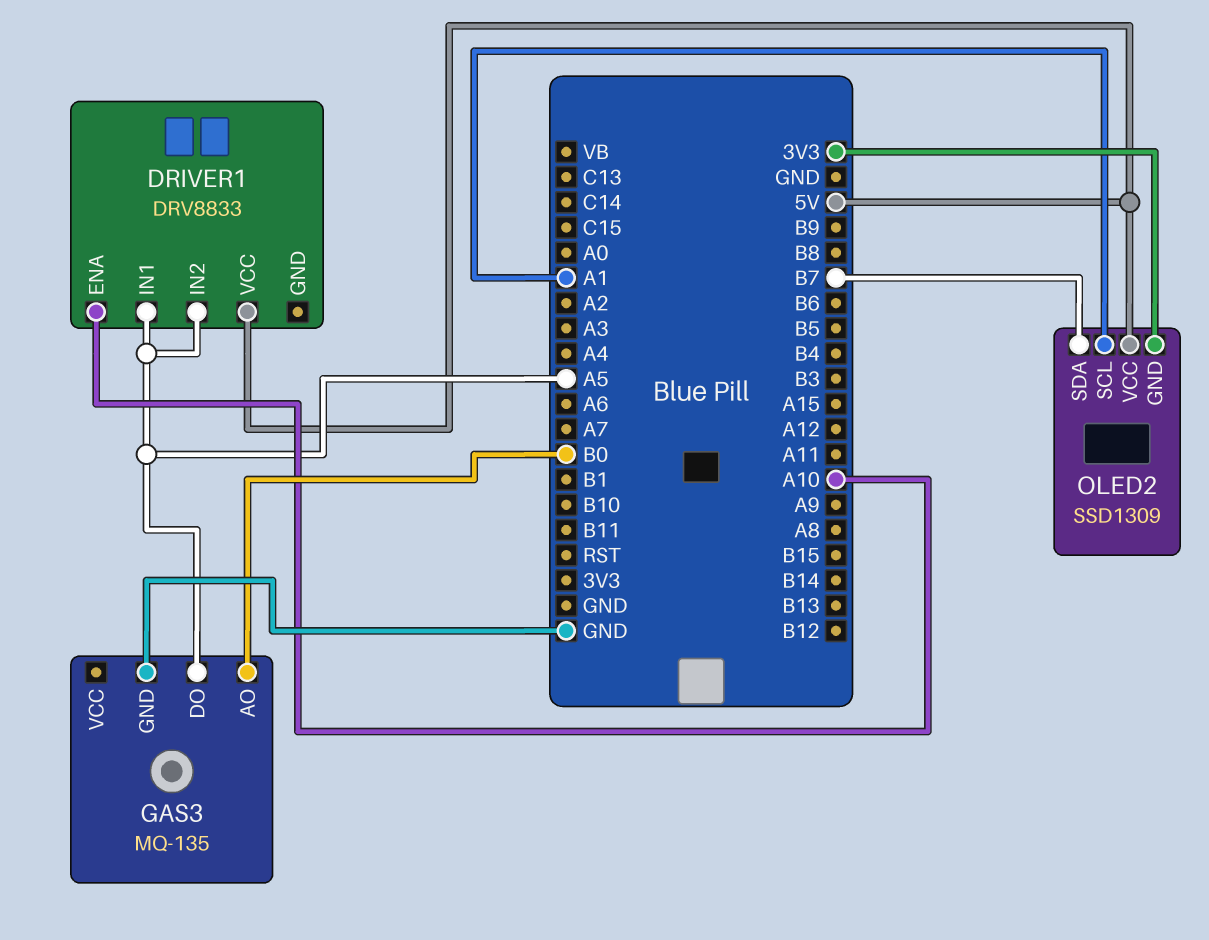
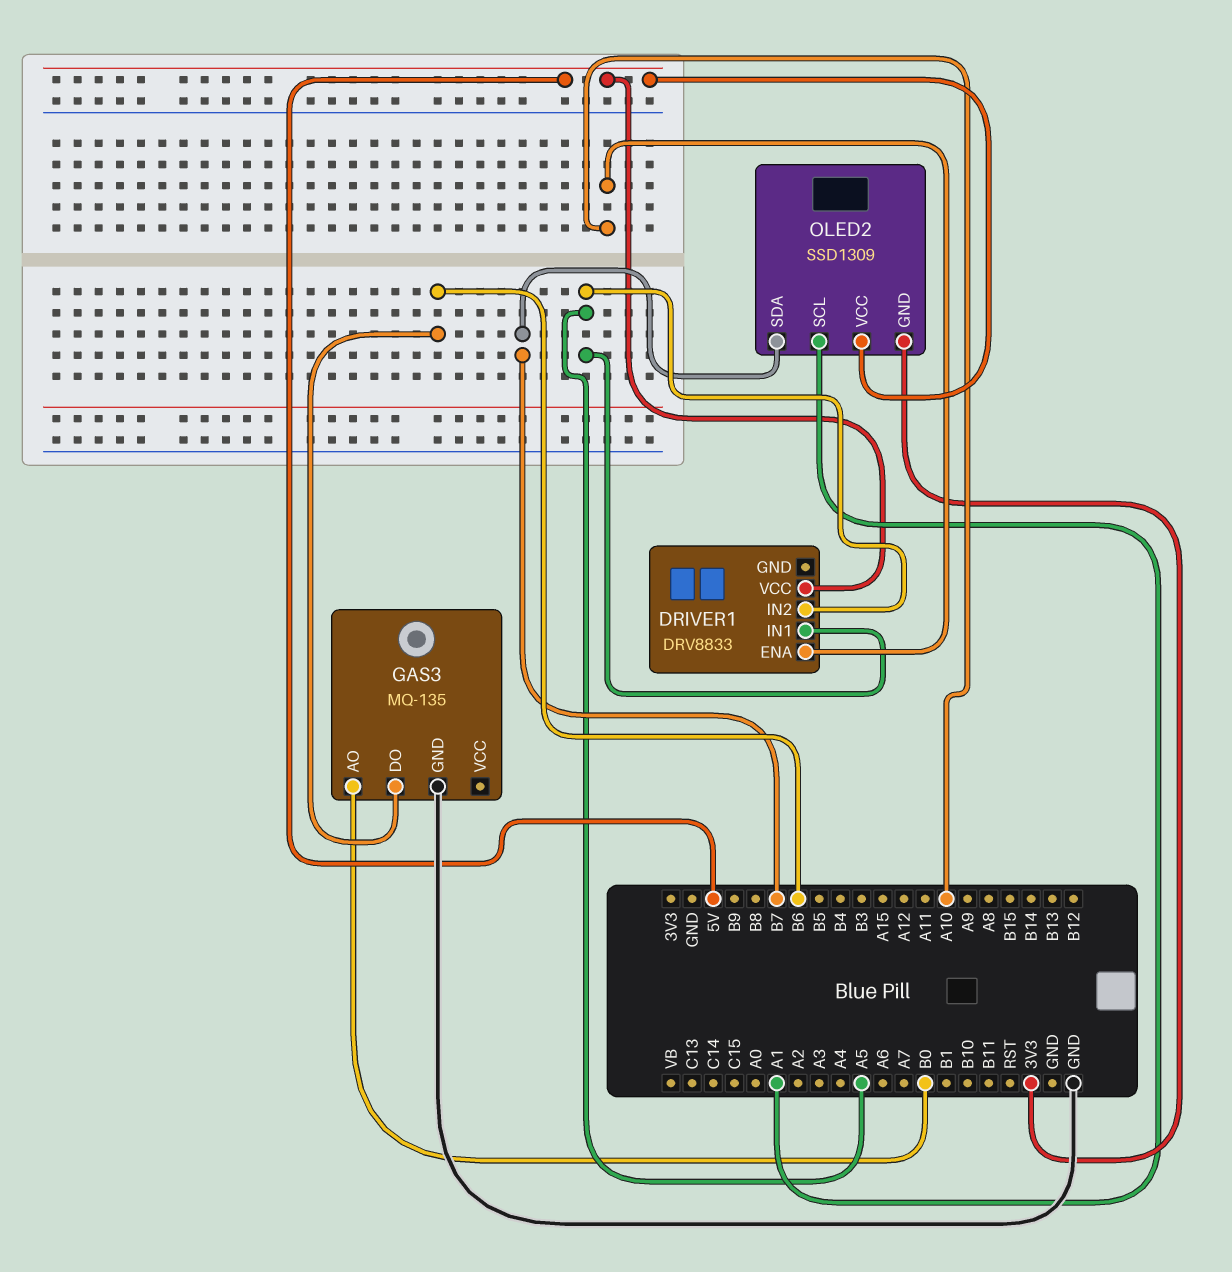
GAS3 pin DO: A5 -> B6

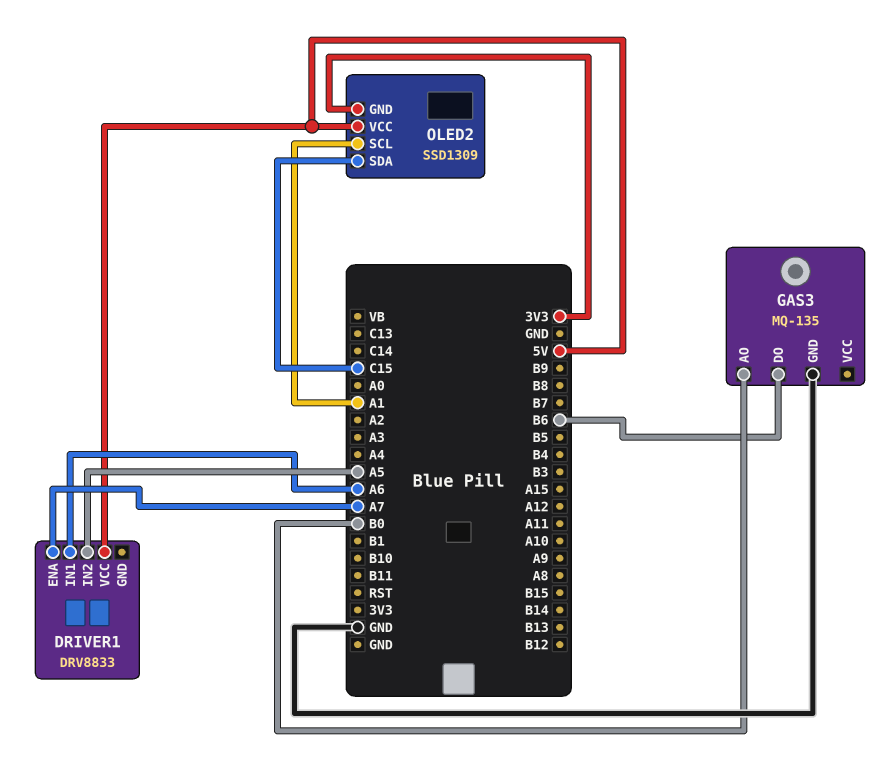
DRIVER1 pin ENA: A10 -> A7
DRIVER1 pin IN1: A5 -> A6
OLED2 pin SDA: B7 -> C15

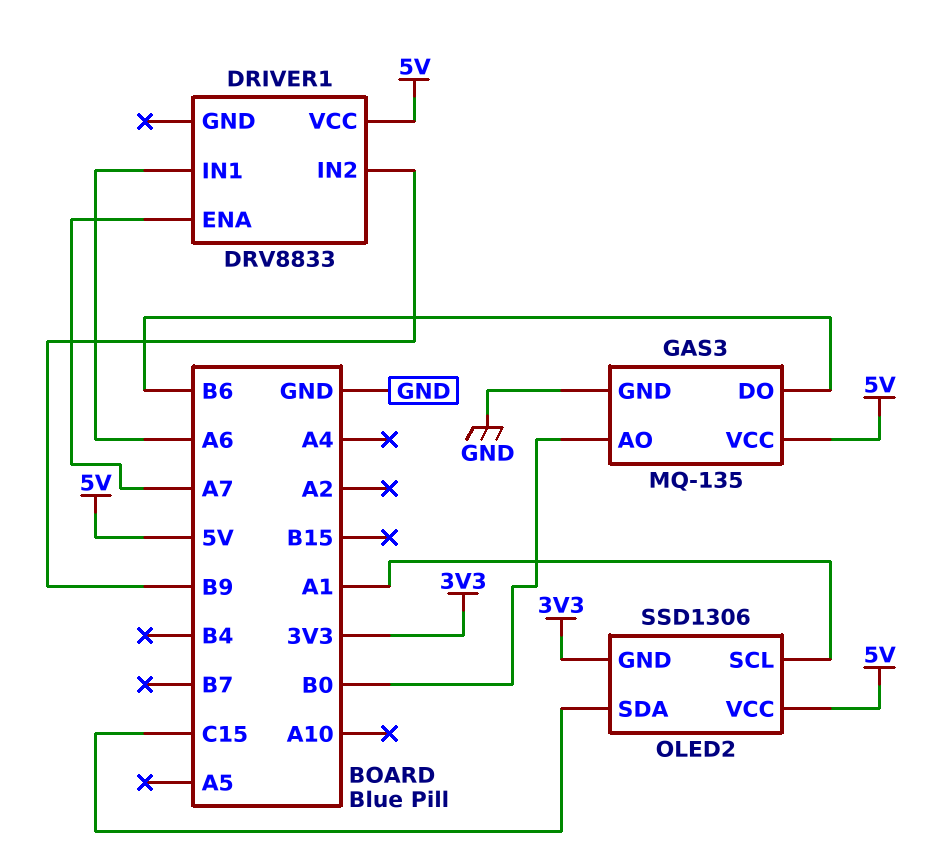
DRIVER1 pin IN2: A5 -> B9
GAS3 pin VCC: none -> 5V
OLED2: SSD1309 -> SSD1306

